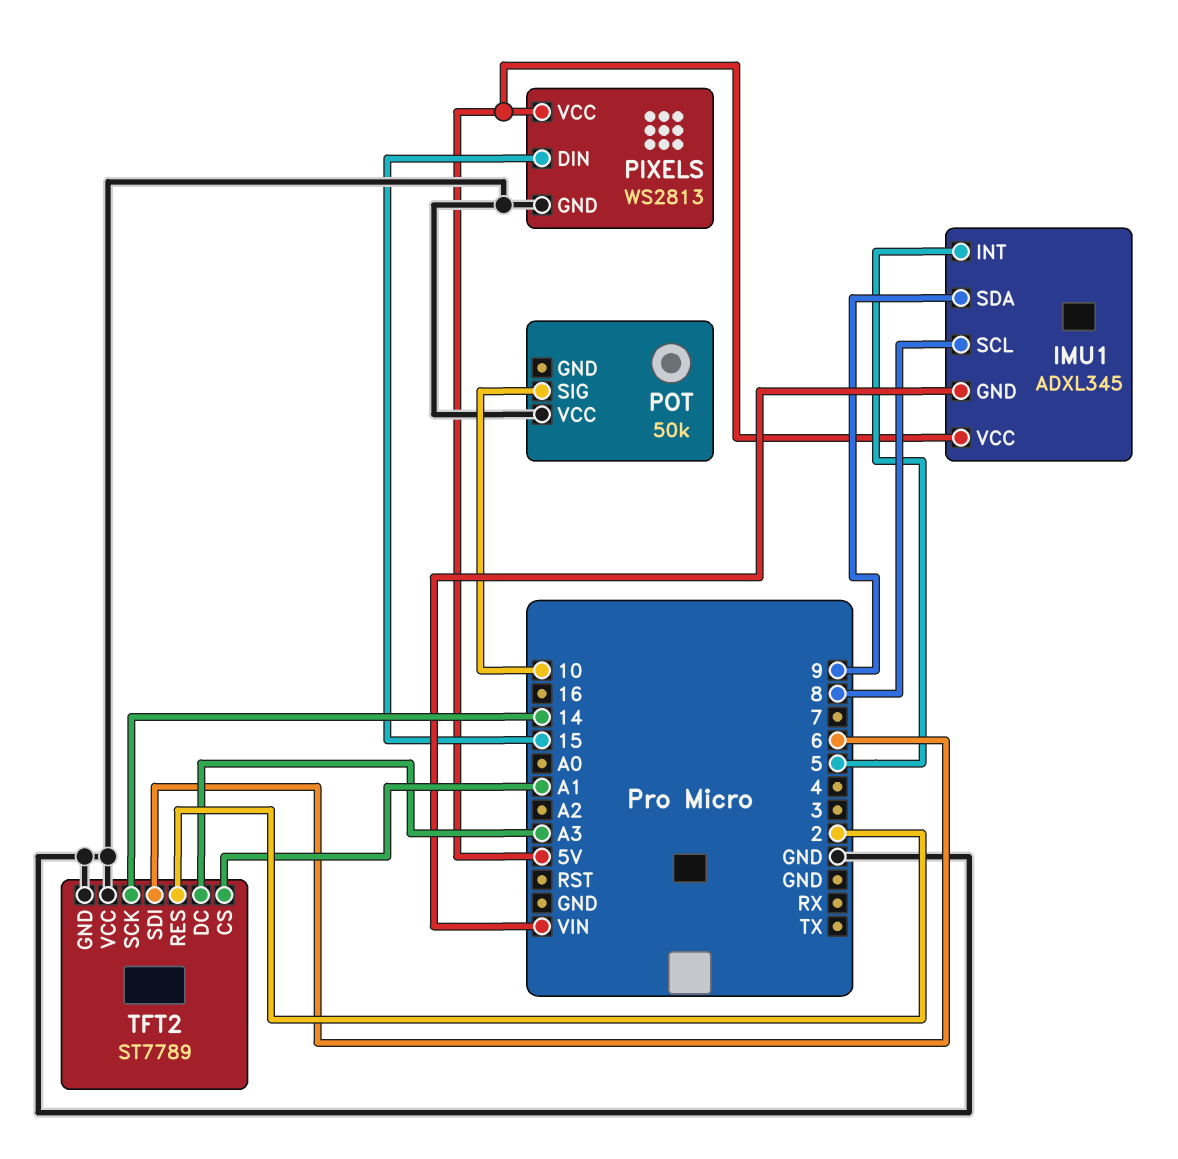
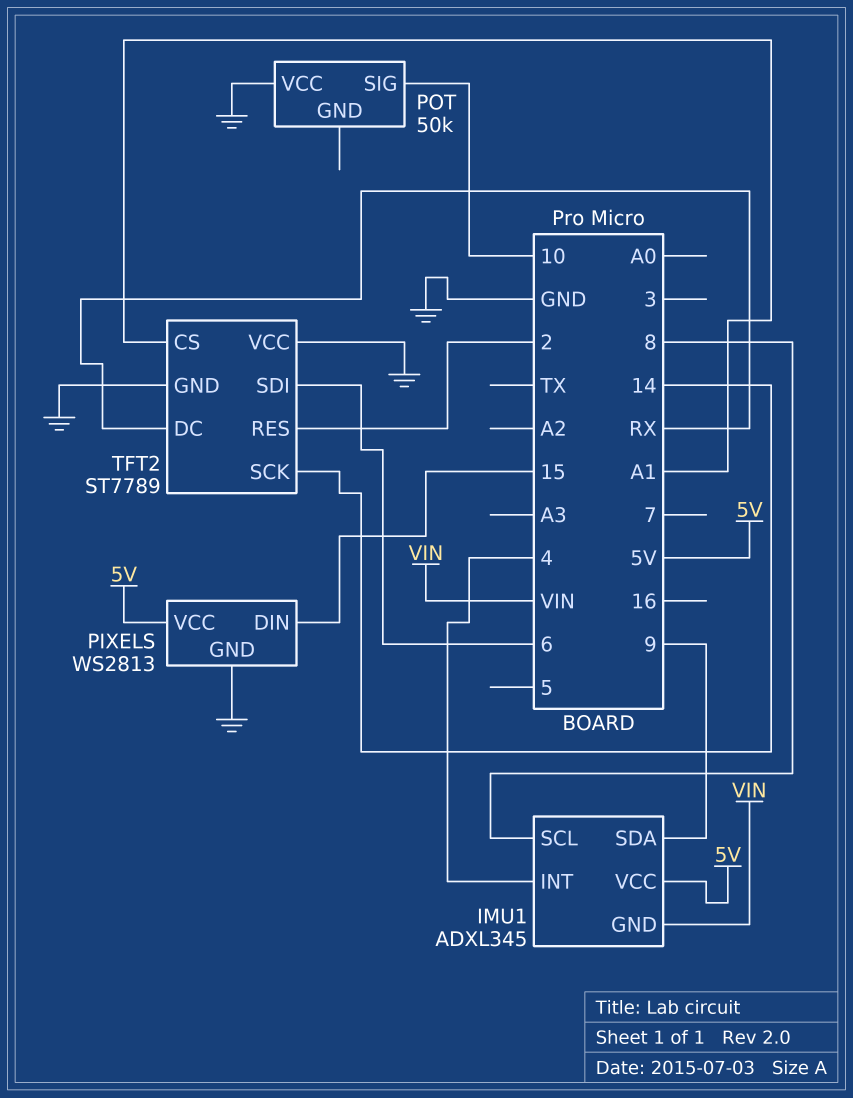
IMU1 pin INT: 5 -> 4
TFT2 pin DC: A3 -> RX

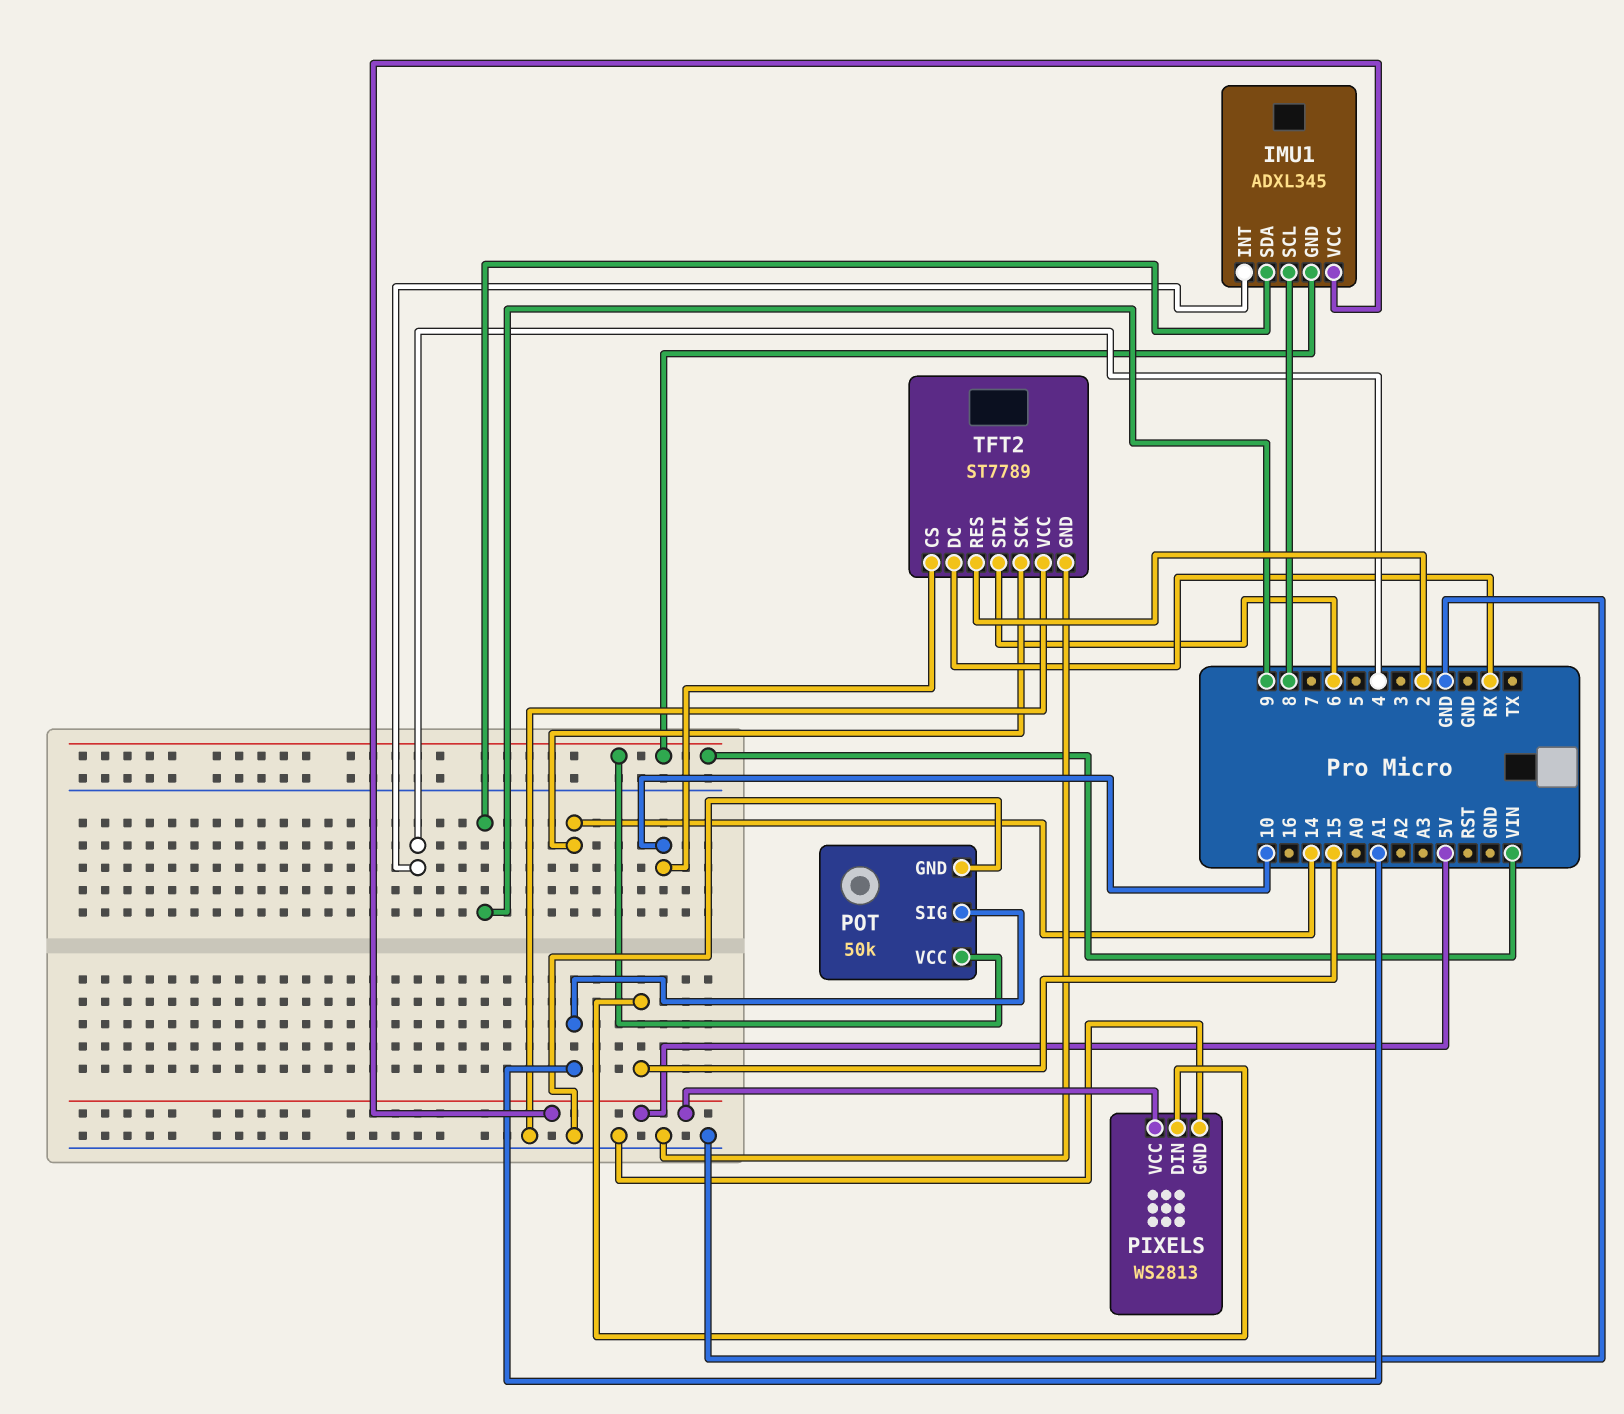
POT pin GND: none -> GND
POT pin SIG: 10 -> A1
POT pin VCC: GND -> VIN
TFT2 pin CS: A1 -> 10

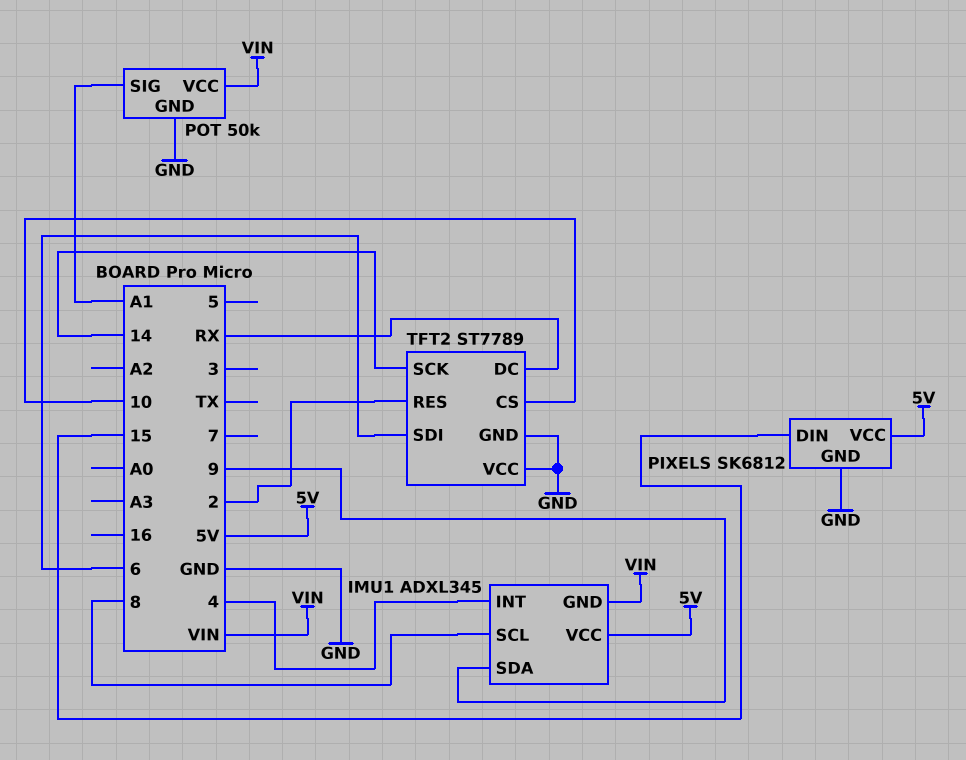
PIXELS: WS2813 -> SK6812

